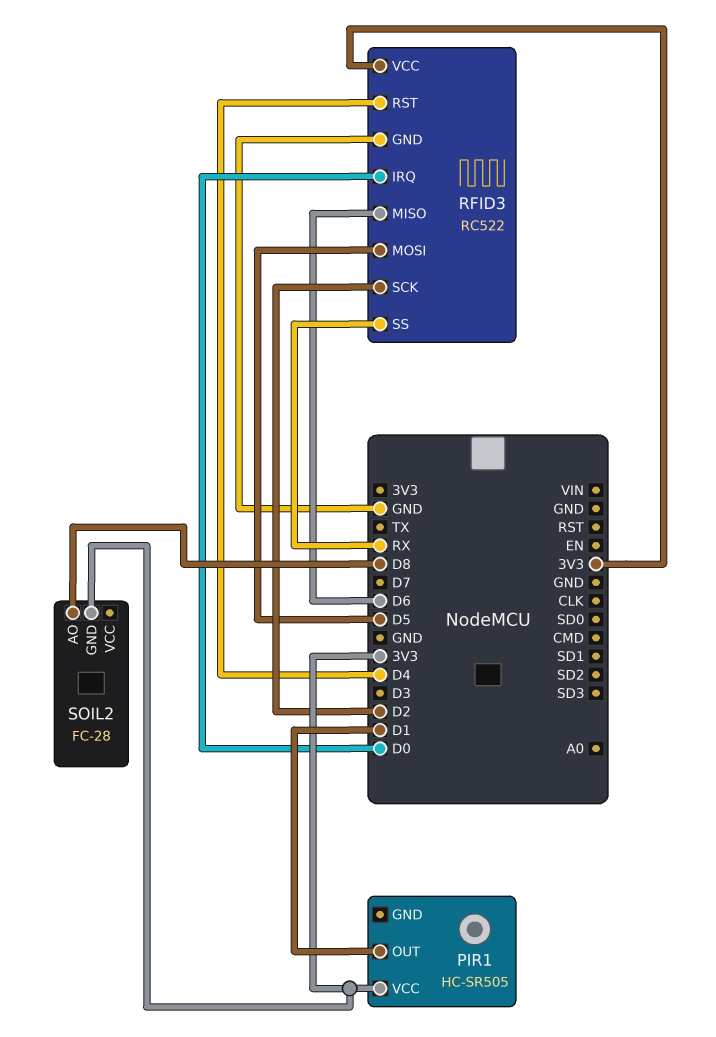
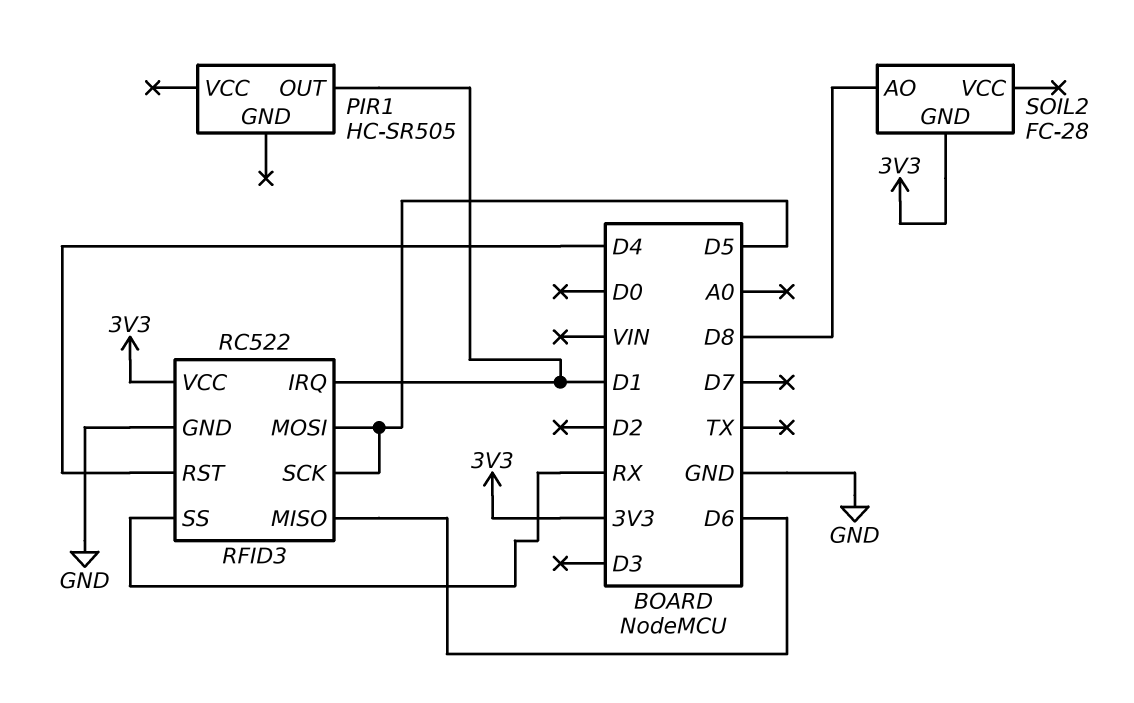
PIR1 pin VCC: 3V3 -> none
RFID3 pin IRQ: D0 -> D1
RFID3 pin SCK: D2 -> D5

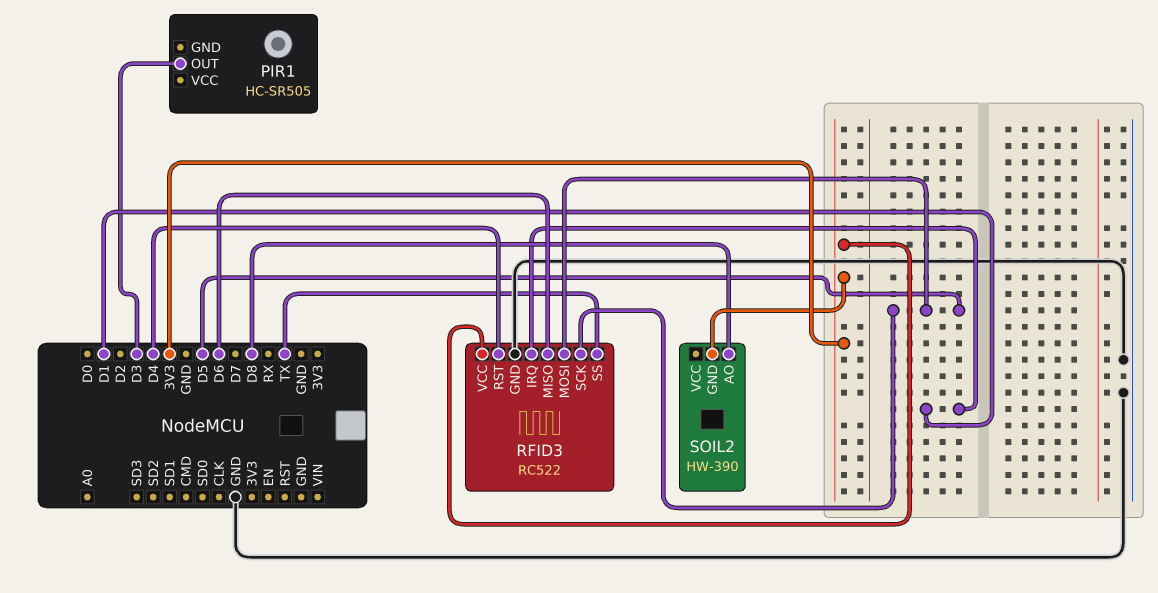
PIR1 pin OUT: D1 -> D3
RFID3 pin SS: RX -> TX
SOIL2: FC-28 -> HW-390

